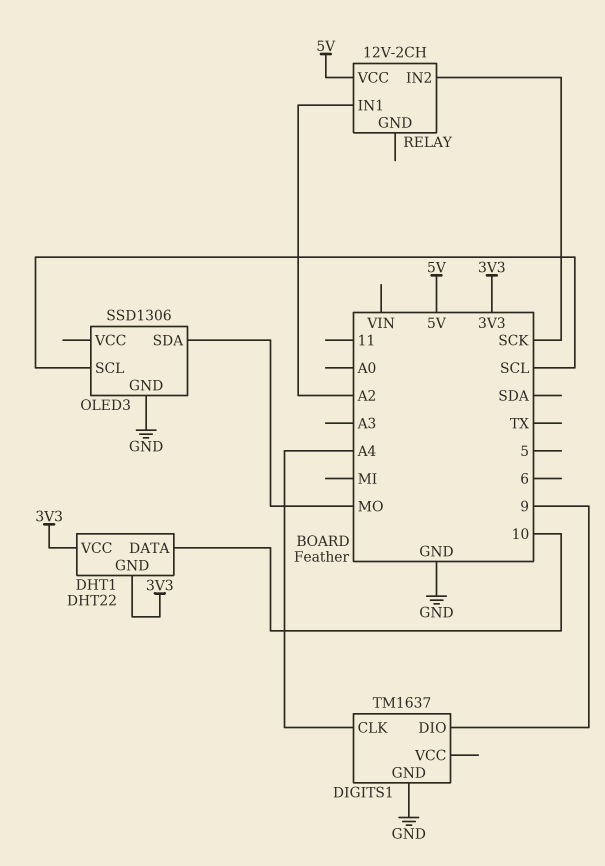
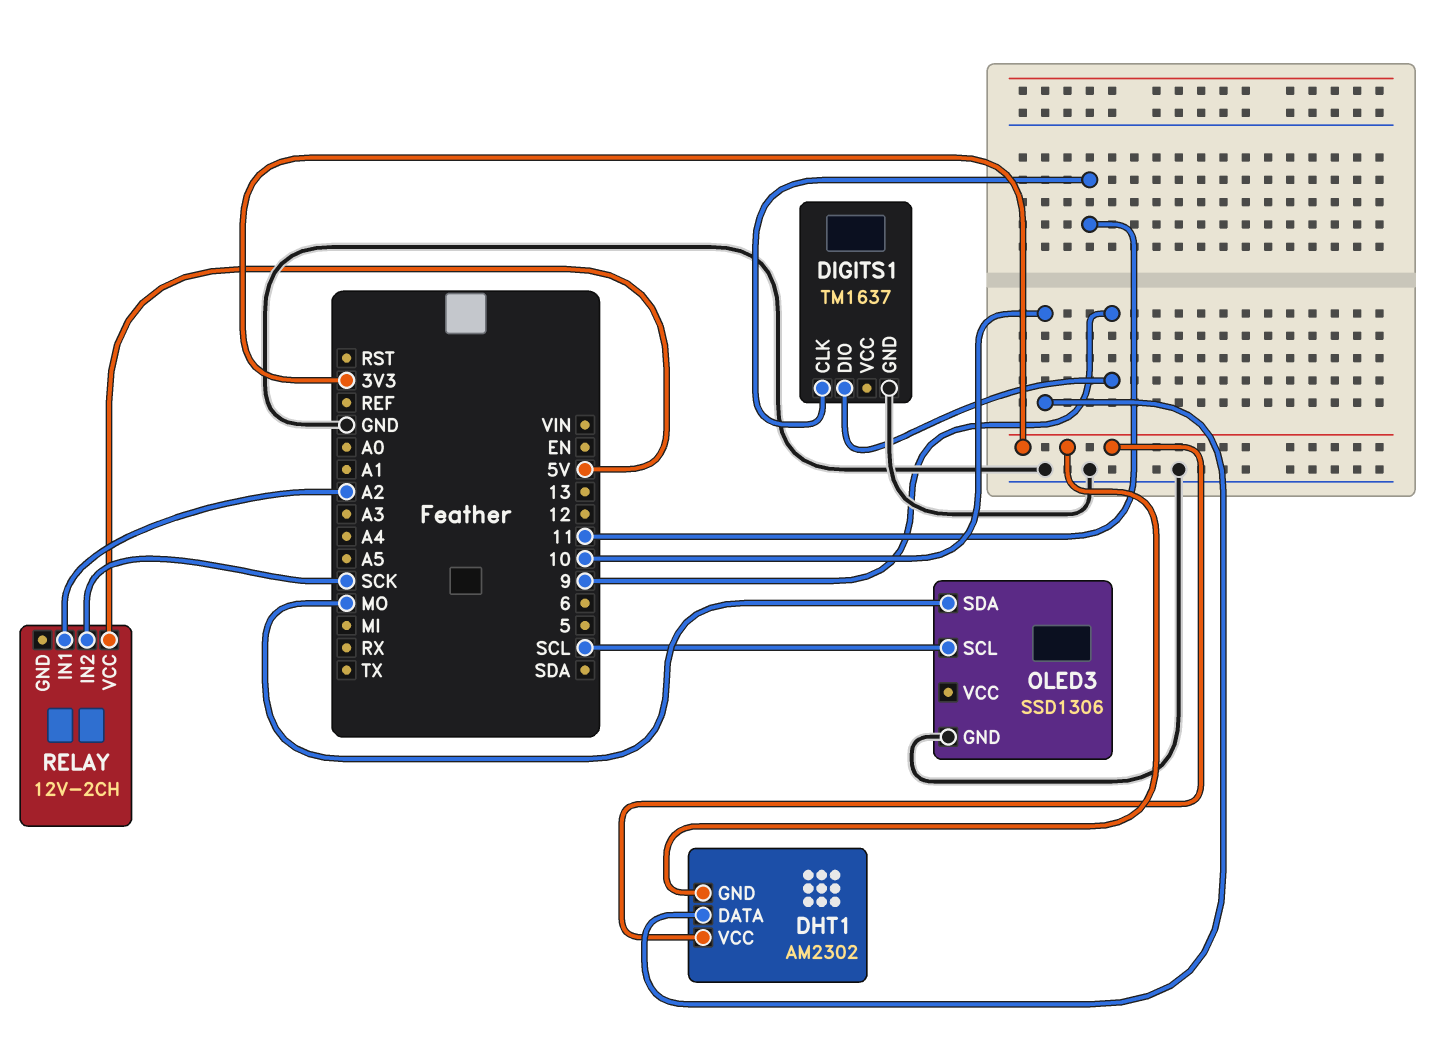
DHT1: DHT22 -> AM2302
DIGITS1 pin CLK: A4 -> 11

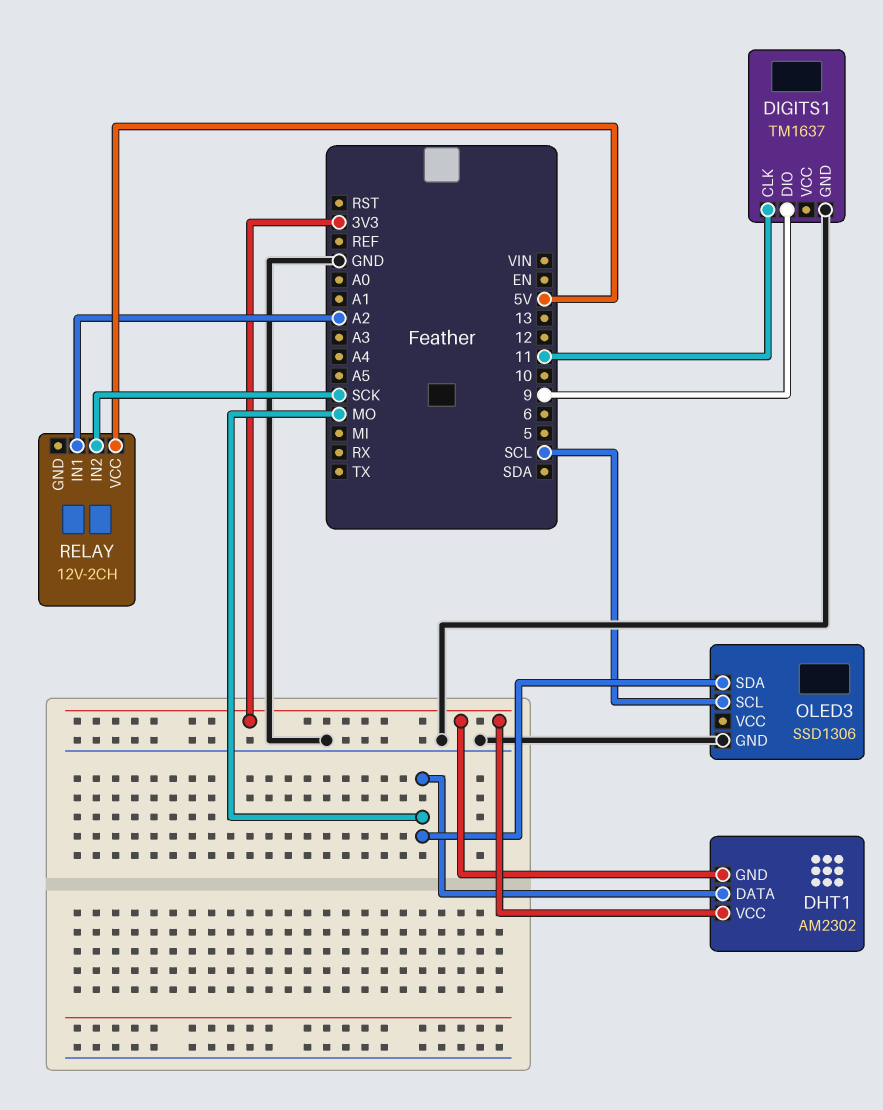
DHT1 pin DATA: 10 -> MO

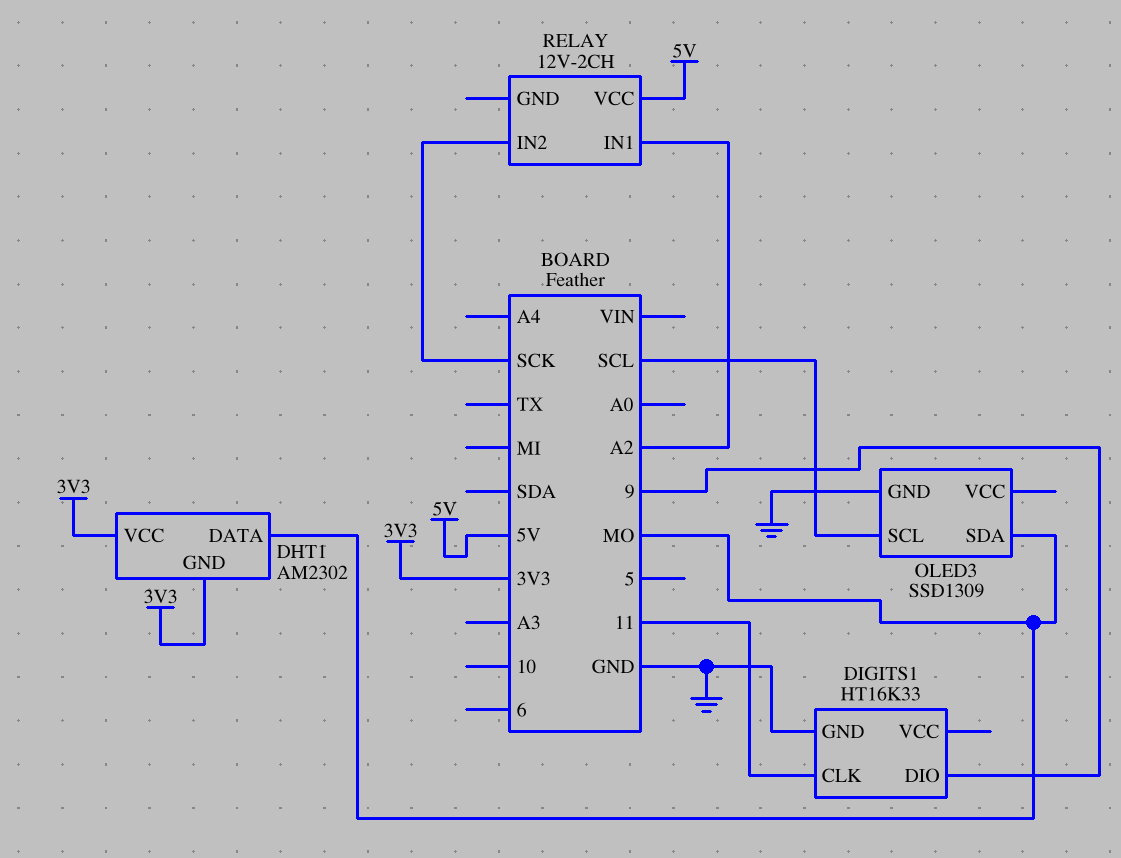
DIGITS1: TM1637 -> HT16K33
OLED3: SSD1306 -> SSD1309

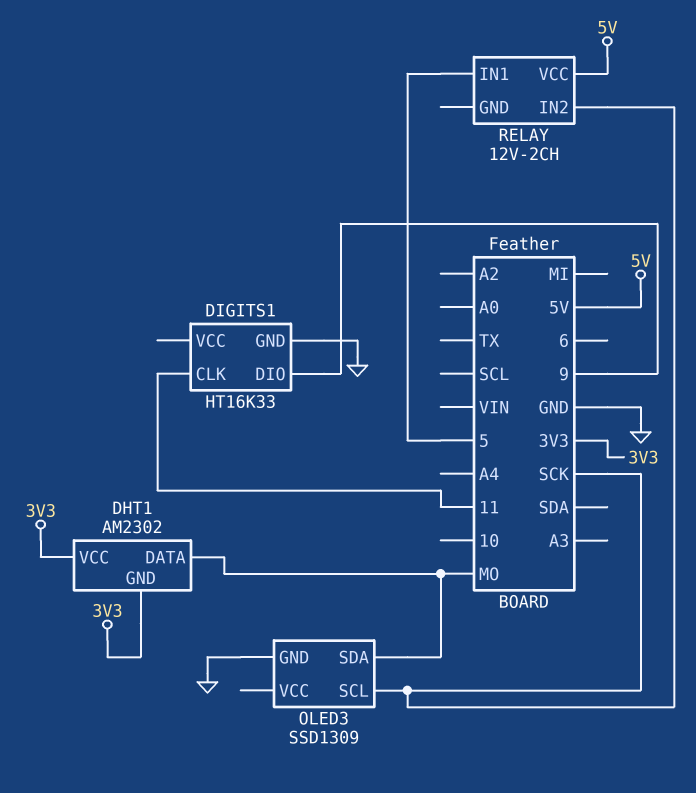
OLED3 pin SCL: SCL -> SCK
RELAY pin IN1: A2 -> 5

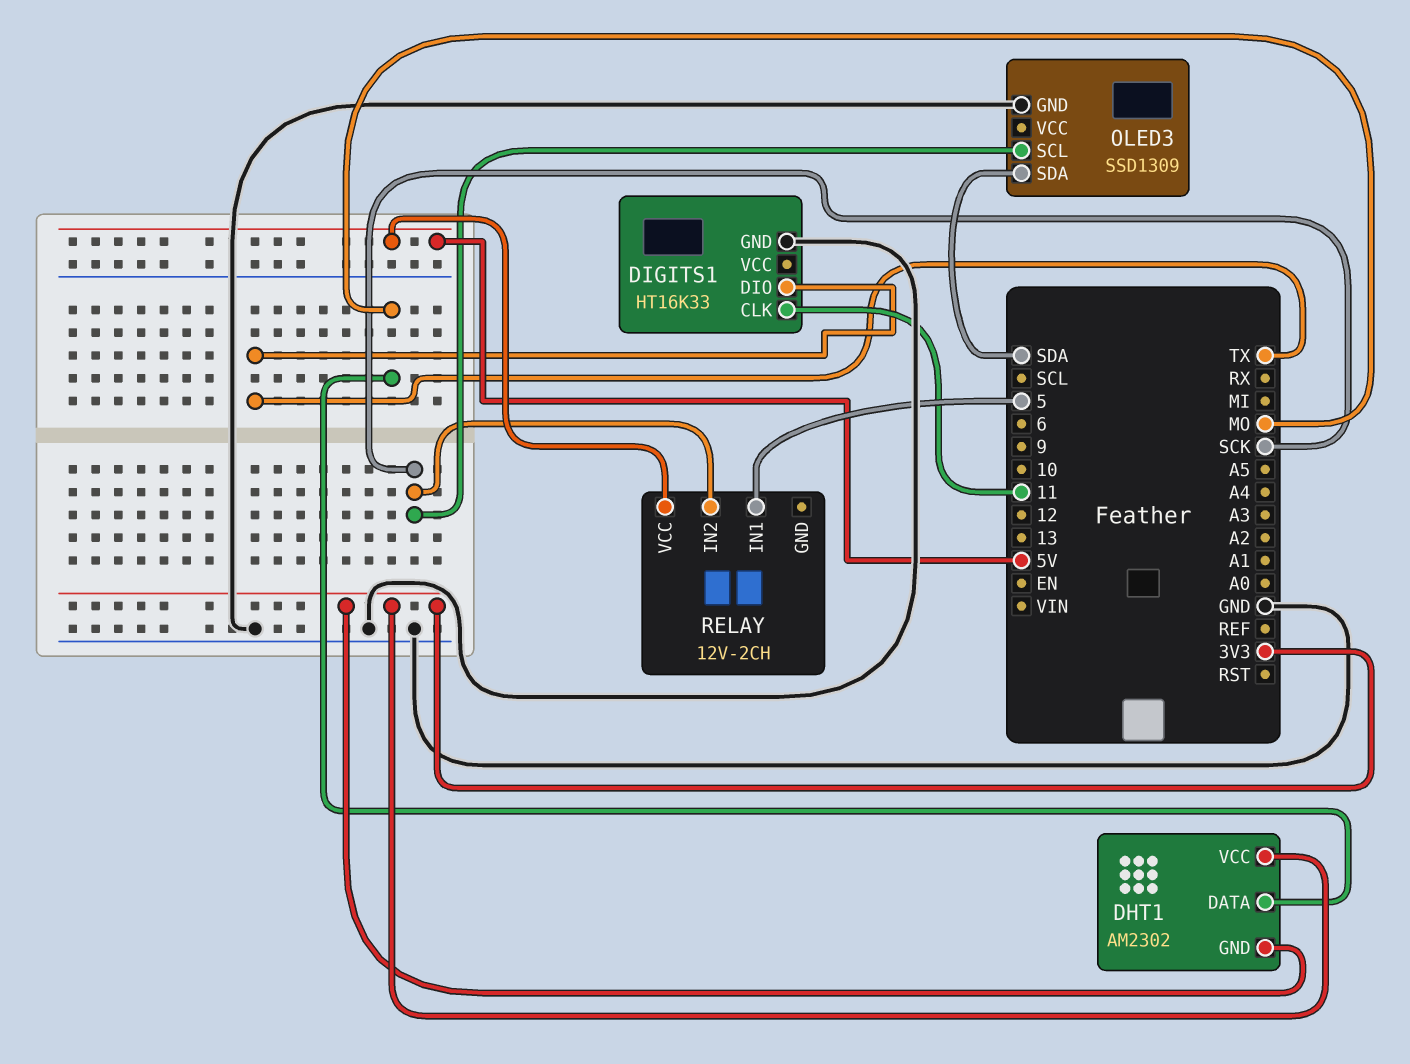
DIGITS1 pin DIO: 9 -> TX
OLED3 pin SDA: MO -> SDA

